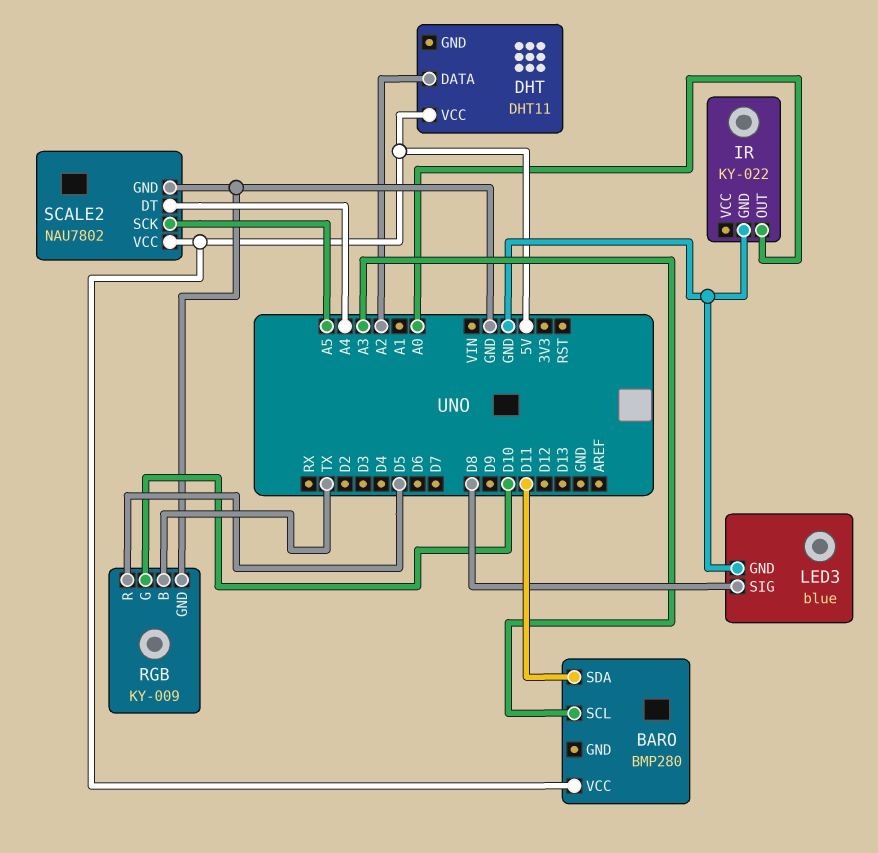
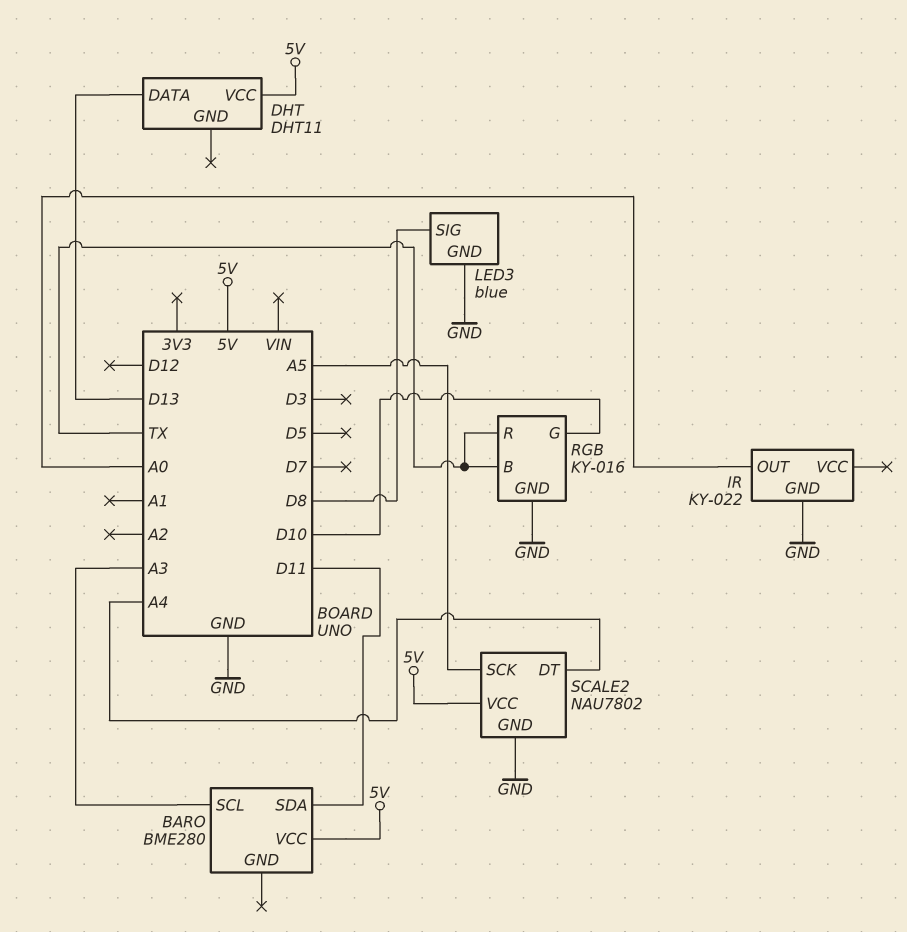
BARO: BMP280 -> BME280
DHT pin DATA: A2 -> D13
RGB: KY-009 -> KY-016
RGB pin R: D5 -> TX

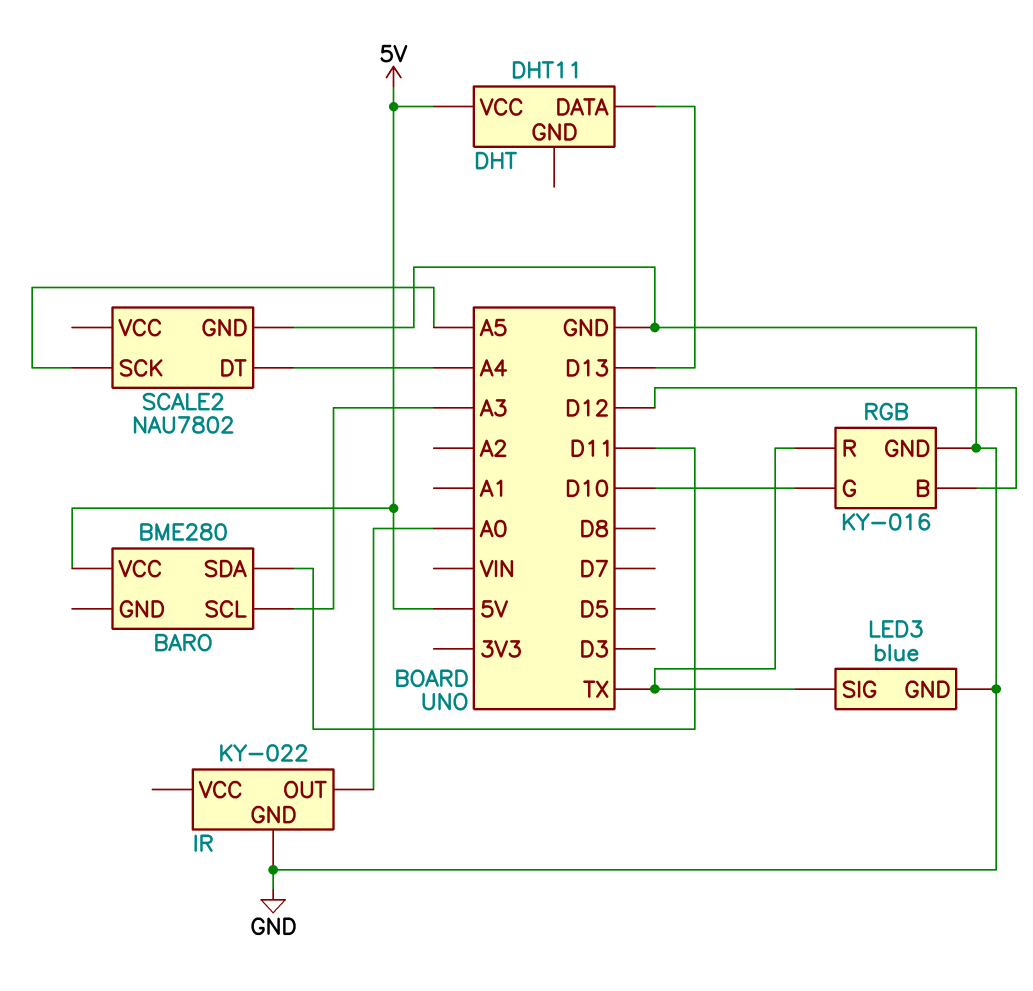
LED3 pin SIG: D8 -> TX
RGB pin B: TX -> D12
SCALE2 pin VCC: 5V -> none

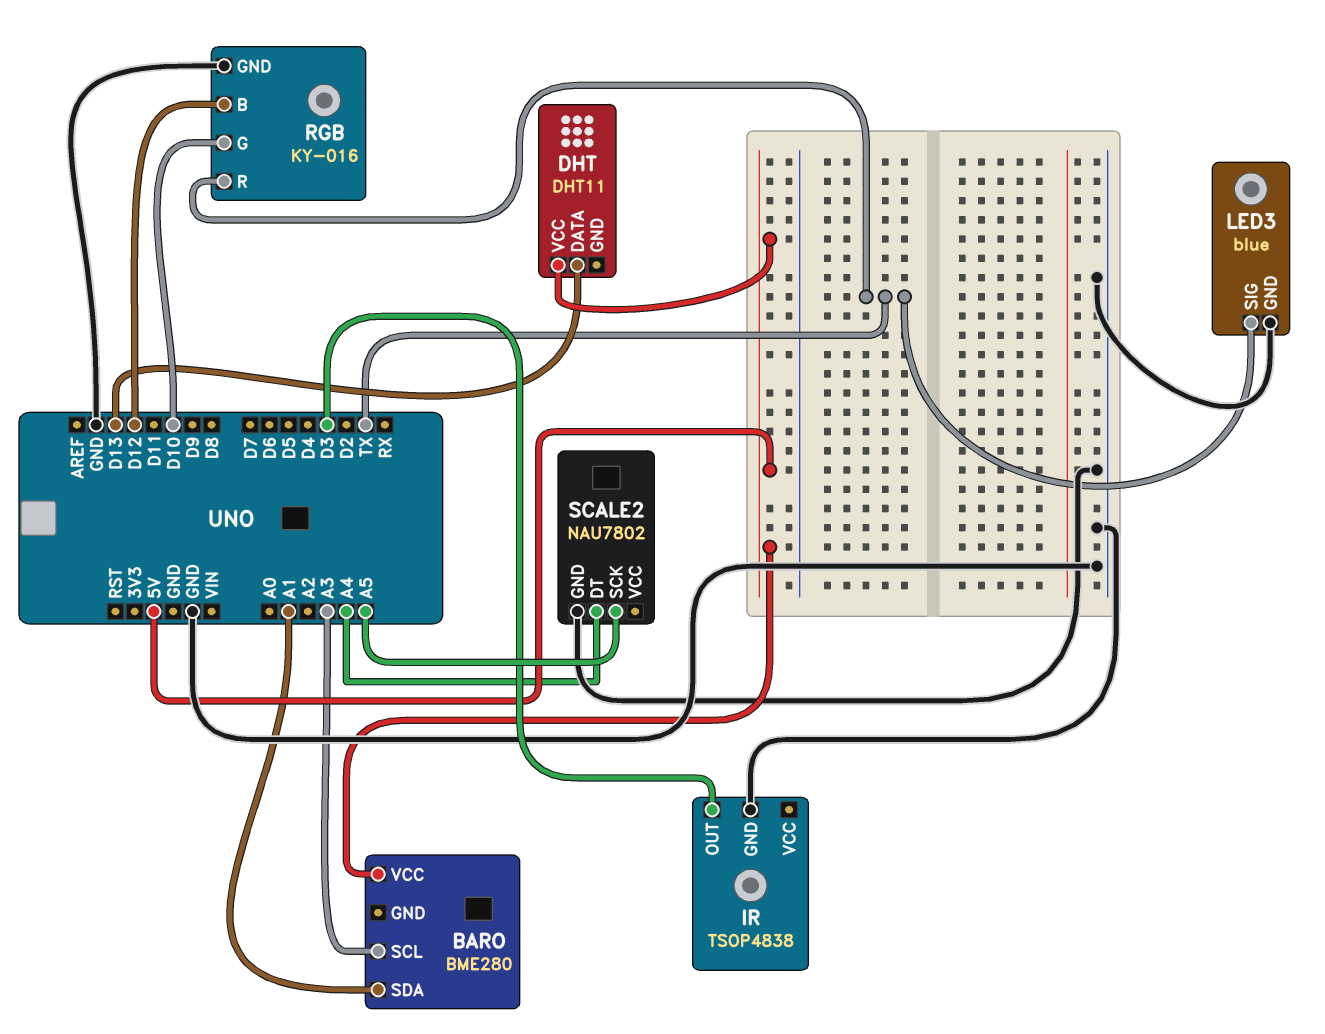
BARO pin SDA: D11 -> A1
IR: KY-022 -> TSOP4838
IR pin OUT: A0 -> D3

